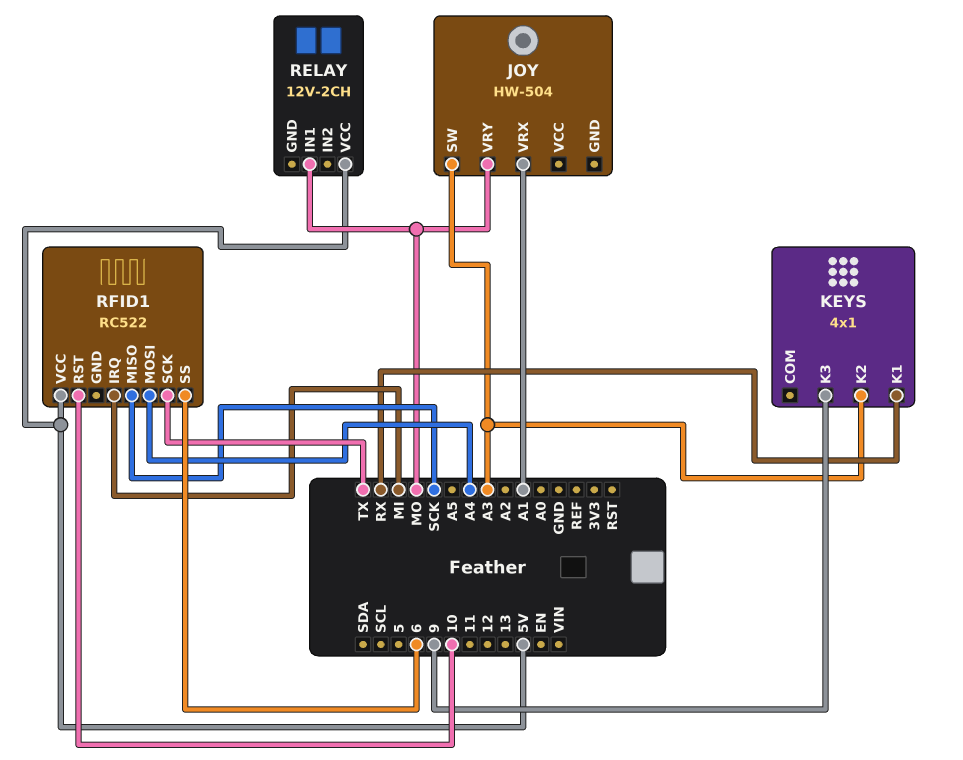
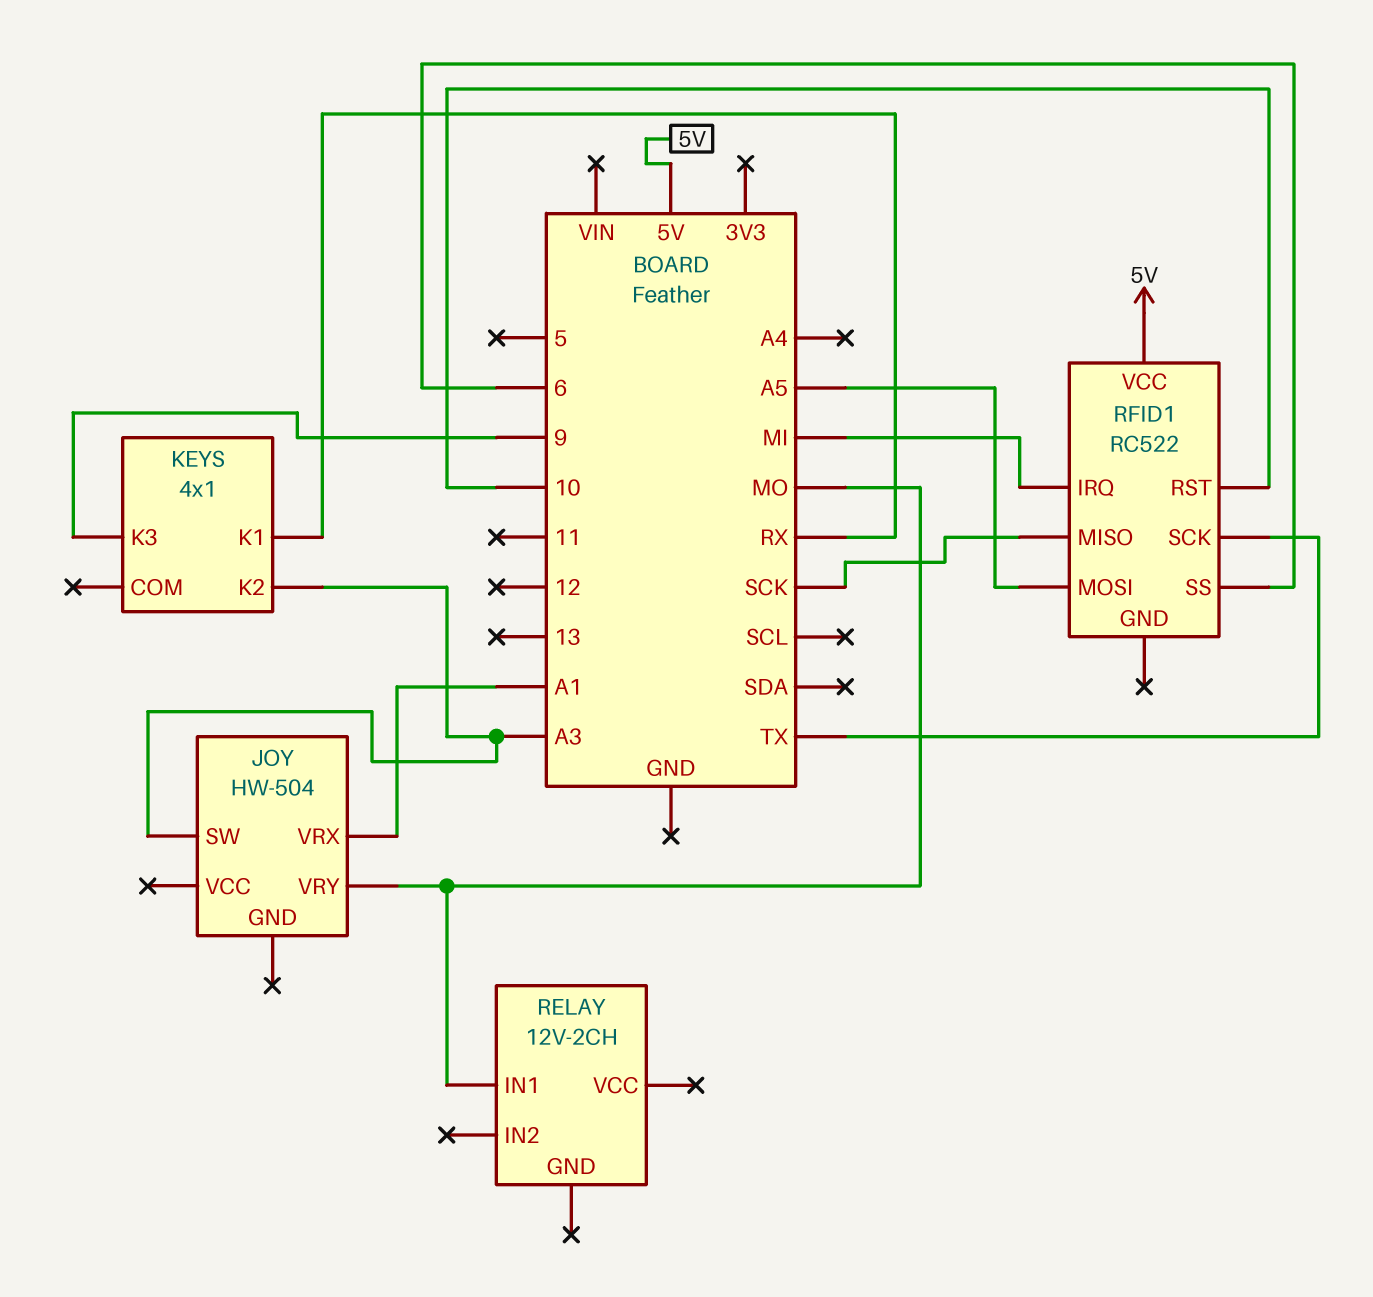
RELAY pin VCC: 5V -> none
RFID1 pin MOSI: A4 -> A5

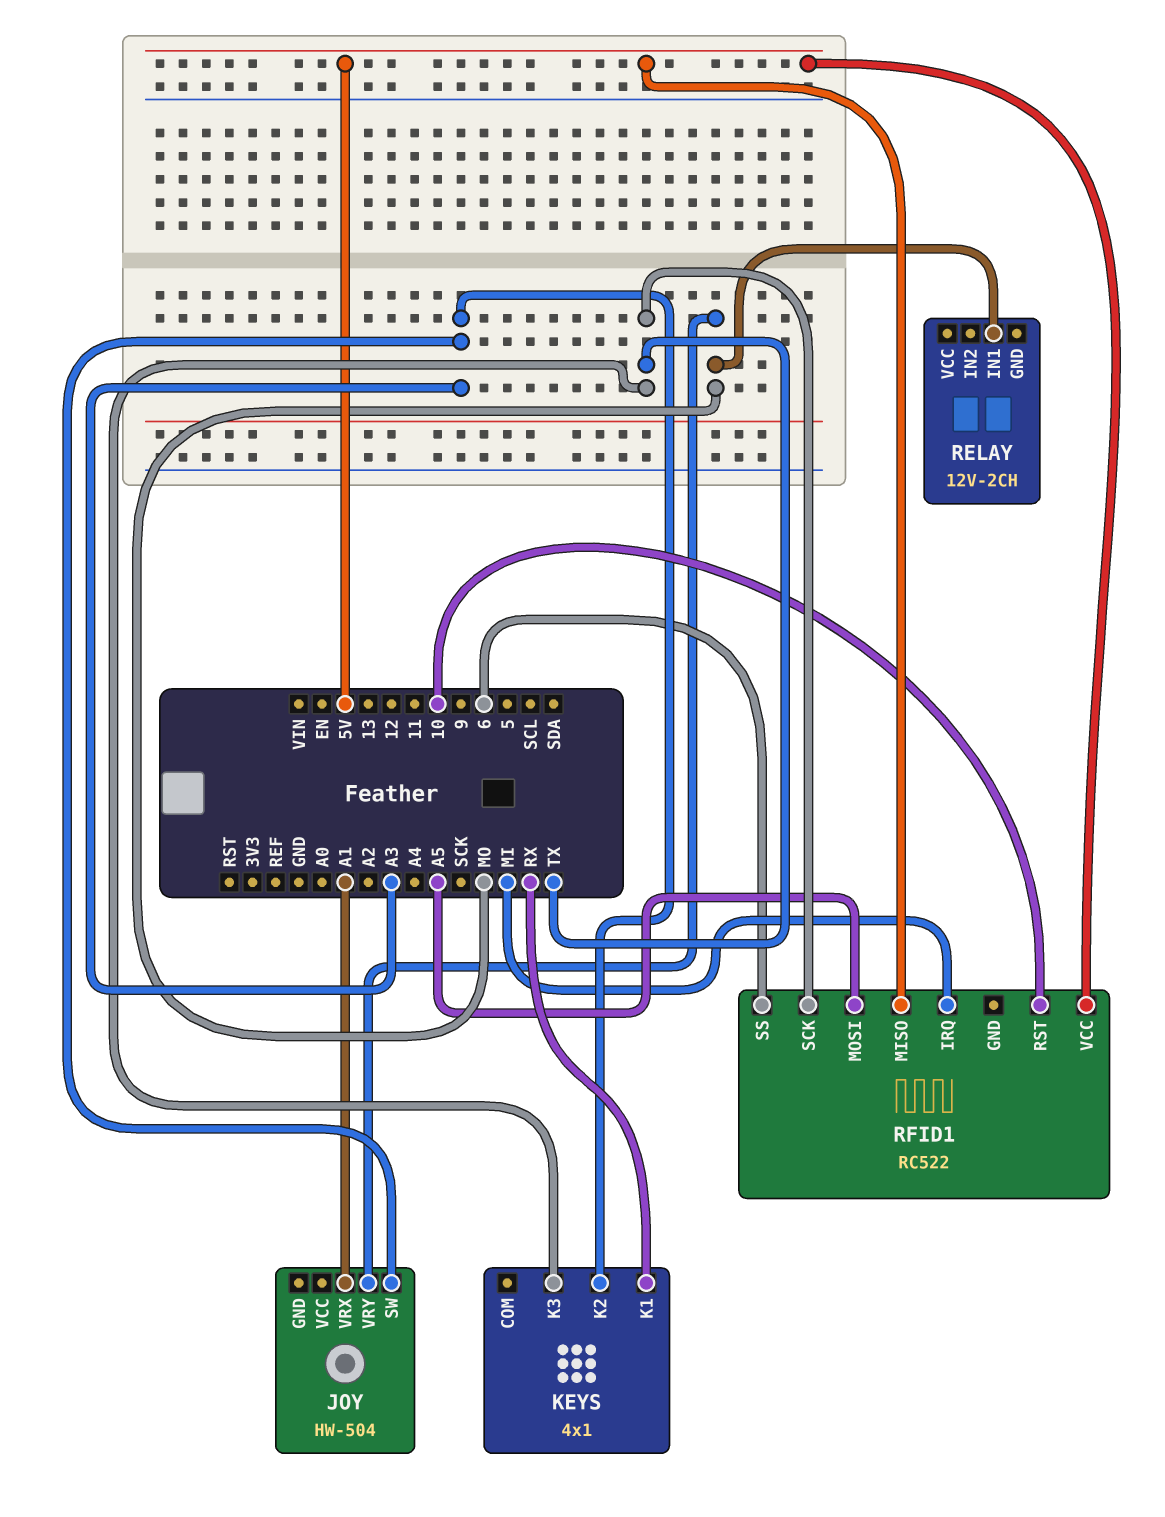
KEYS pin K3: 9 -> TX
RFID1 pin MISO: SCK -> 5V

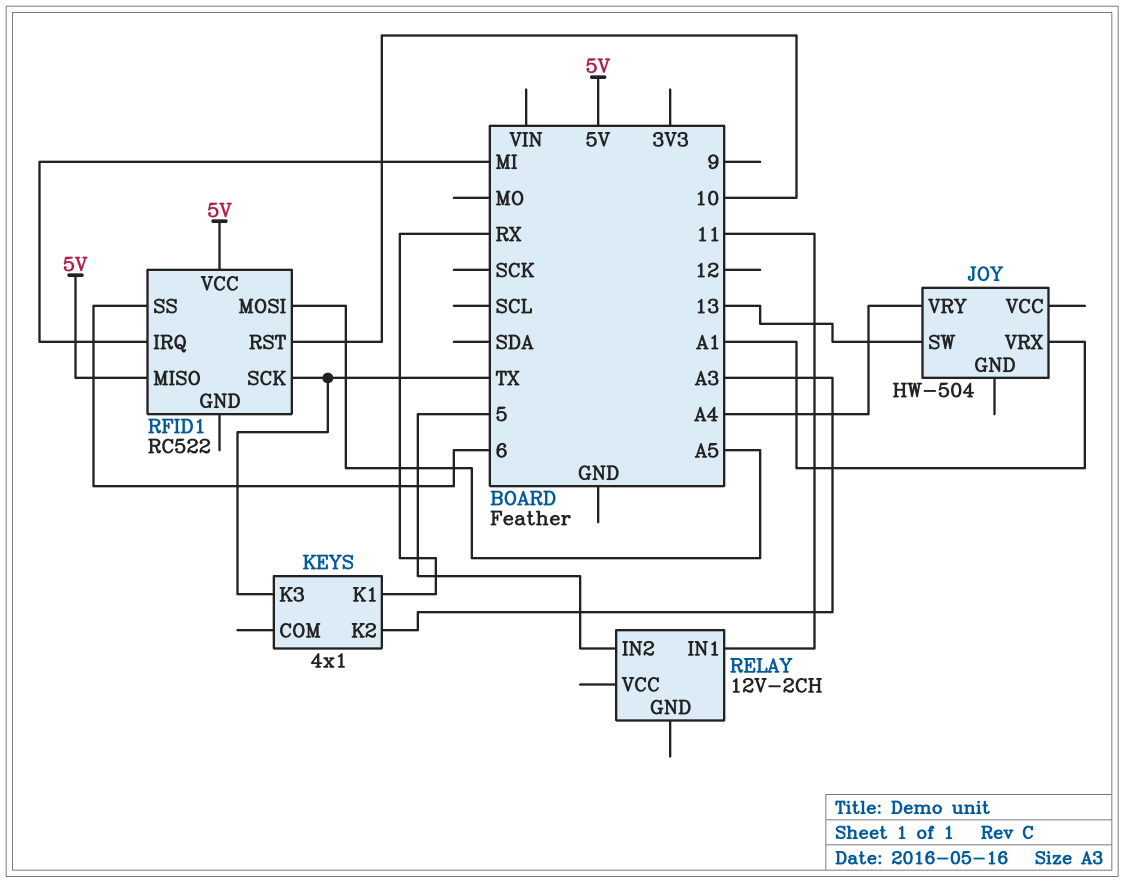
JOY pin SW: A3 -> 13
JOY pin VRY: MO -> A4
RELAY pin IN1: MO -> 11
RELAY pin IN2: none -> 5

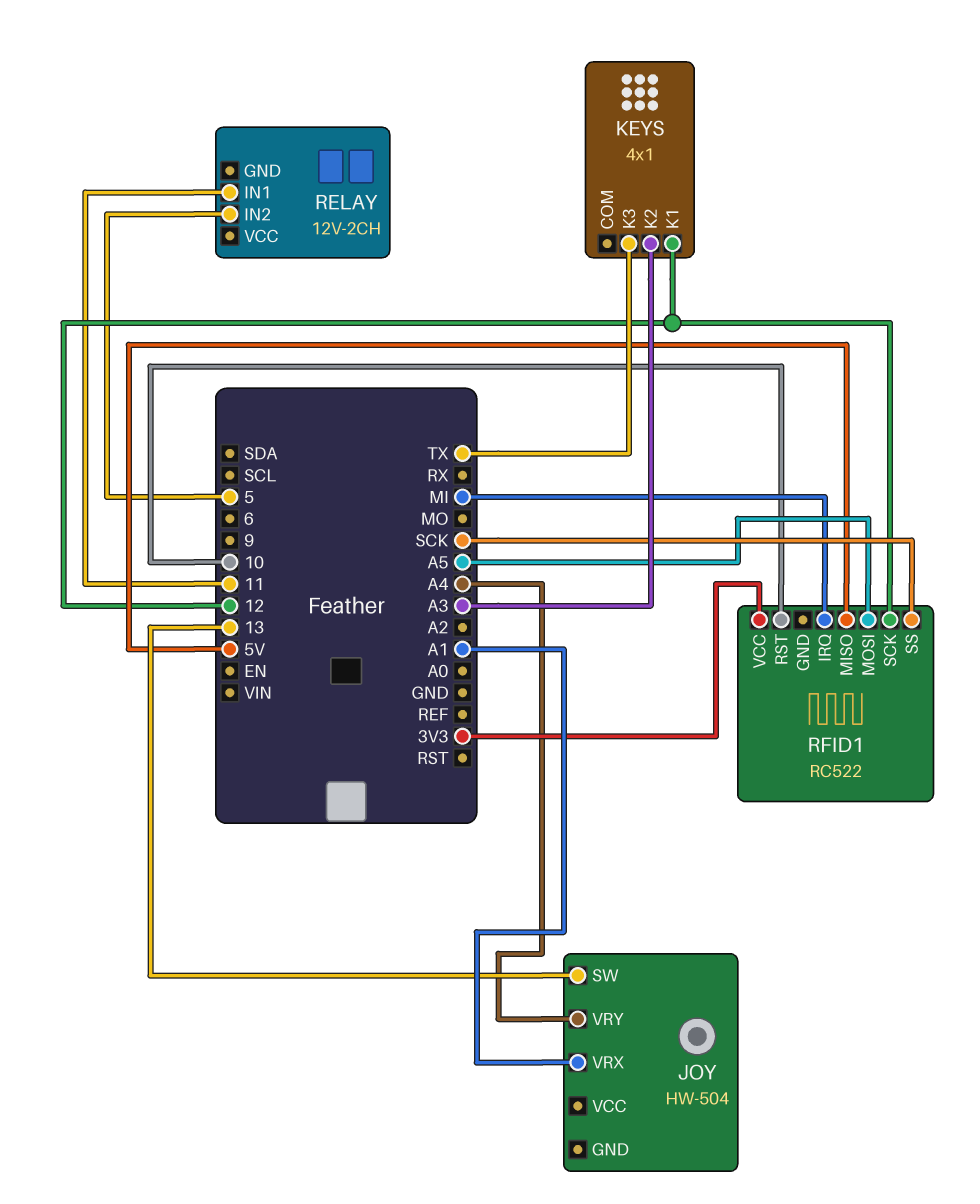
KEYS pin K1: RX -> 12
RFID1 pin SCK: TX -> 12
RFID1 pin SS: 6 -> SCK
RFID1 pin VCC: 5V -> 3V3

